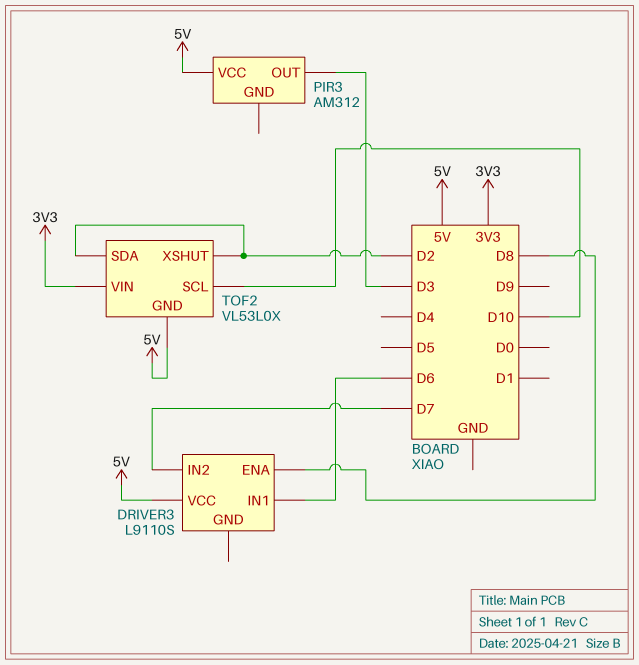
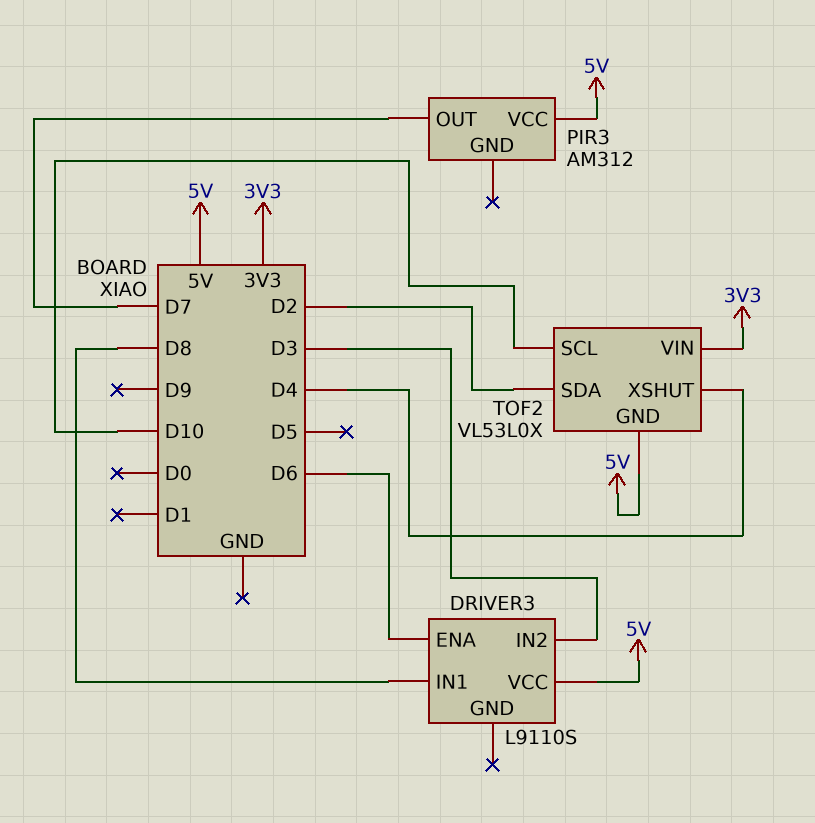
DRIVER3 pin ENA: D8 -> D6
DRIVER3 pin IN1: D6 -> D8
DRIVER3 pin IN2: D7 -> D3
PIR3 pin OUT: D3 -> D7
TOF2 pin XSHUT: D2 -> D4

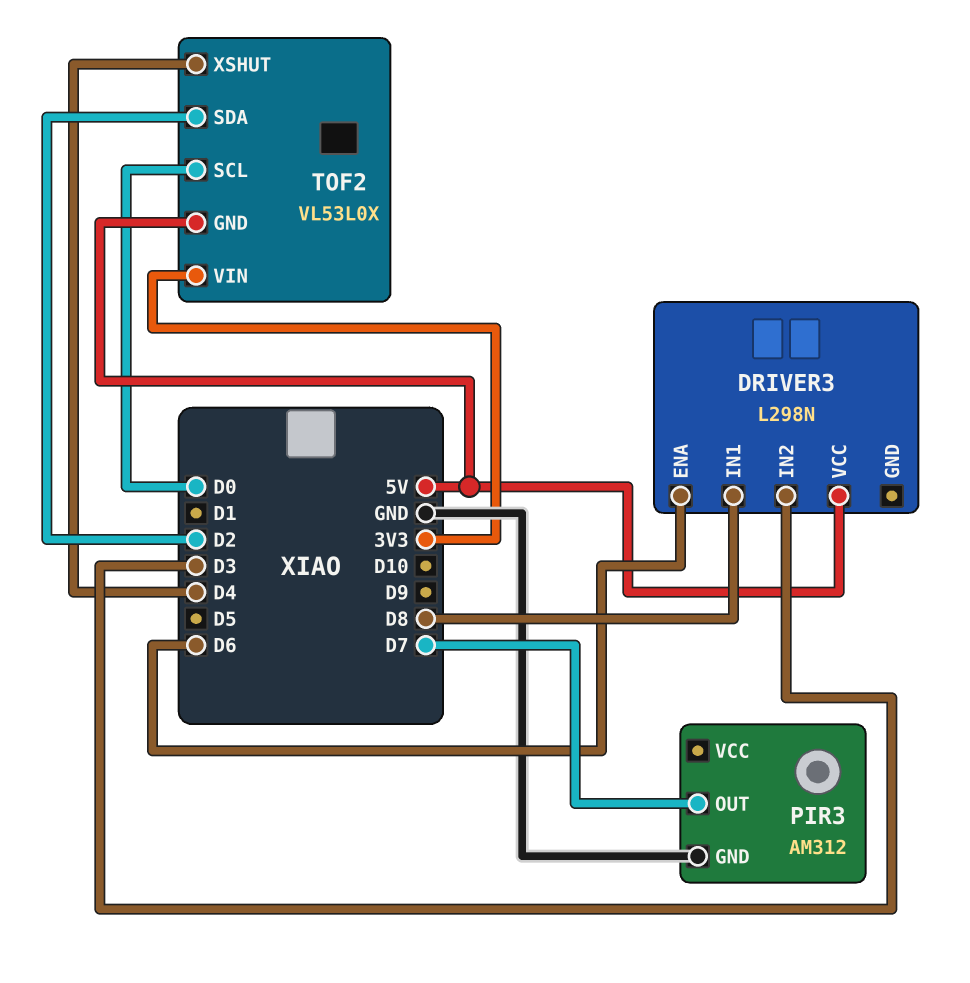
DRIVER3: L9110S -> L298N
PIR3 pin GND: none -> GND
PIR3 pin VCC: 5V -> none
TOF2 pin SCL: D10 -> D0

